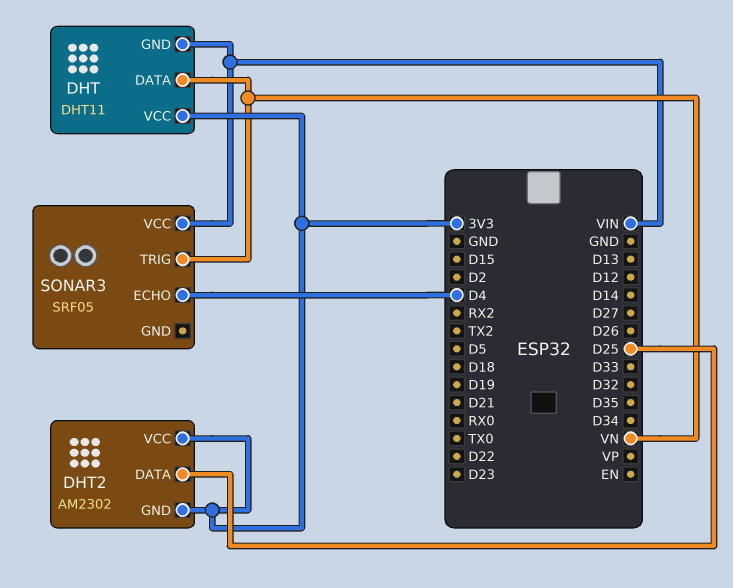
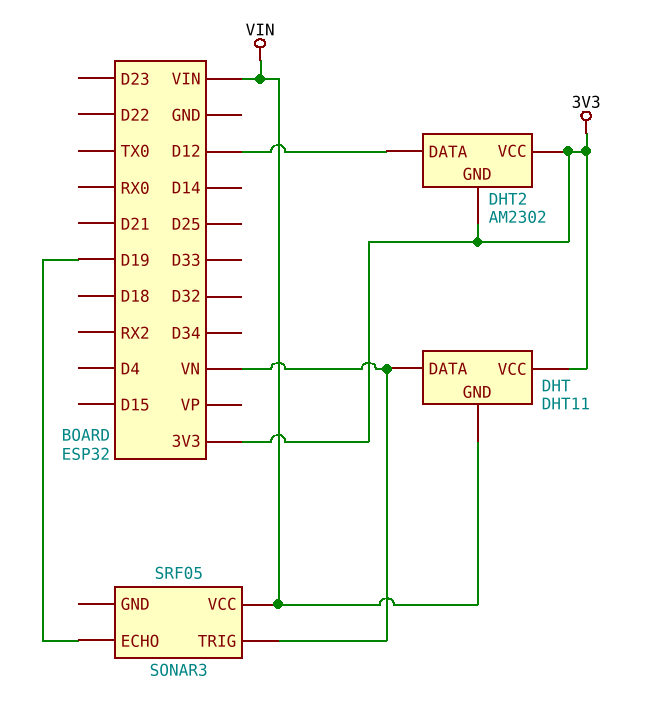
DHT2 pin DATA: D25 -> D12
SONAR3 pin ECHO: D4 -> D19

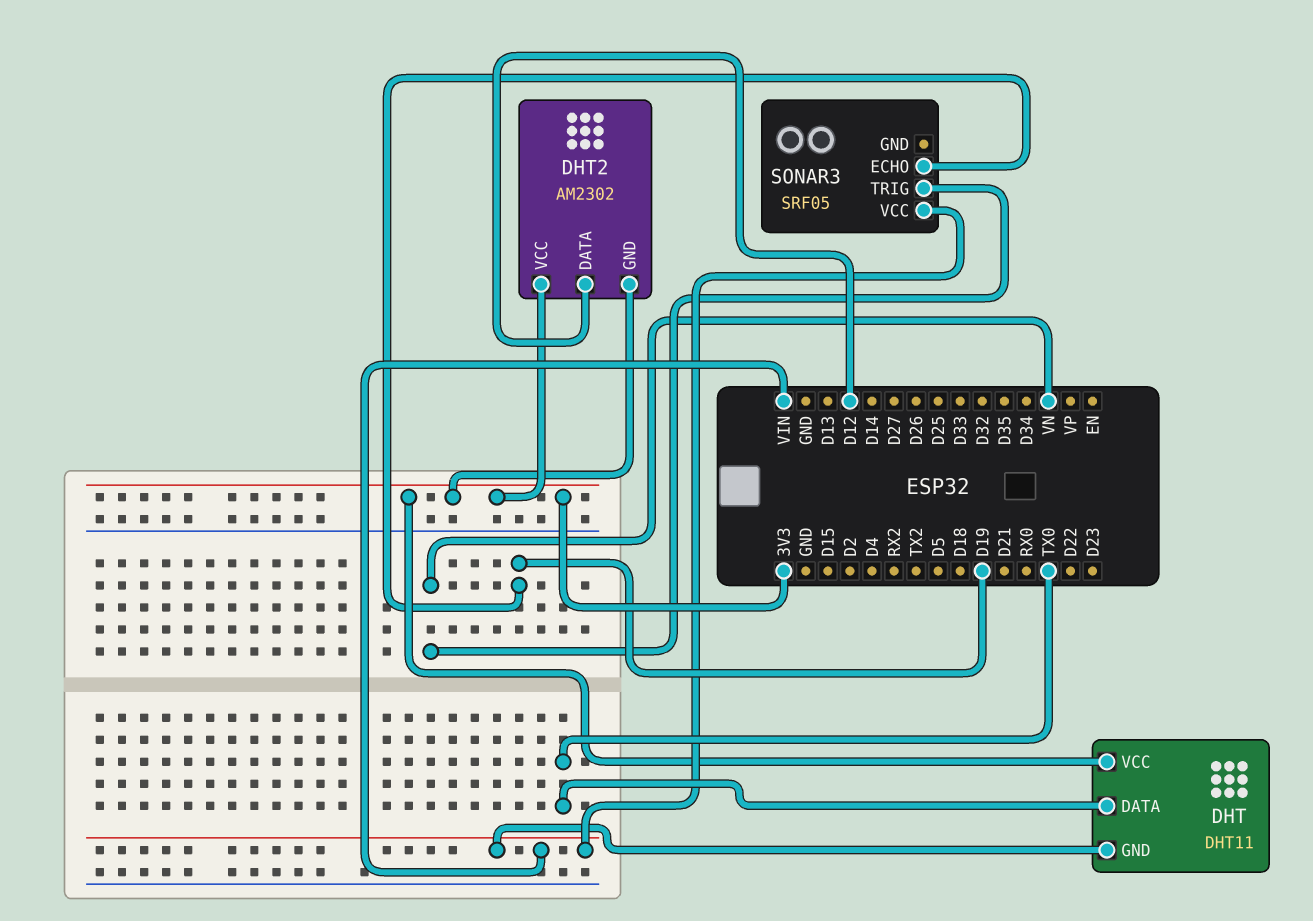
DHT pin DATA: VN -> TX0

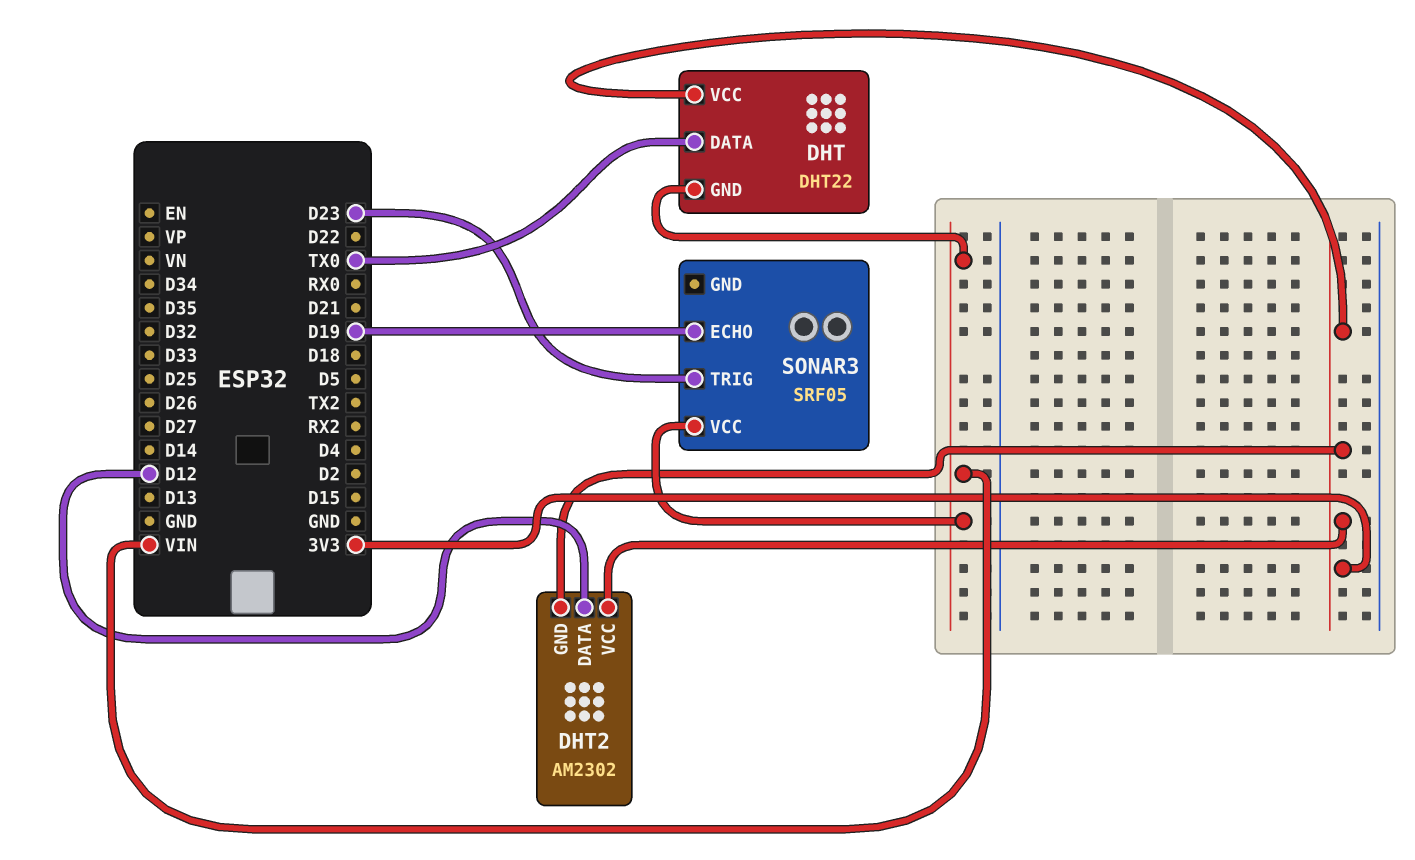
DHT: DHT11 -> DHT22
SONAR3 pin TRIG: VN -> D23

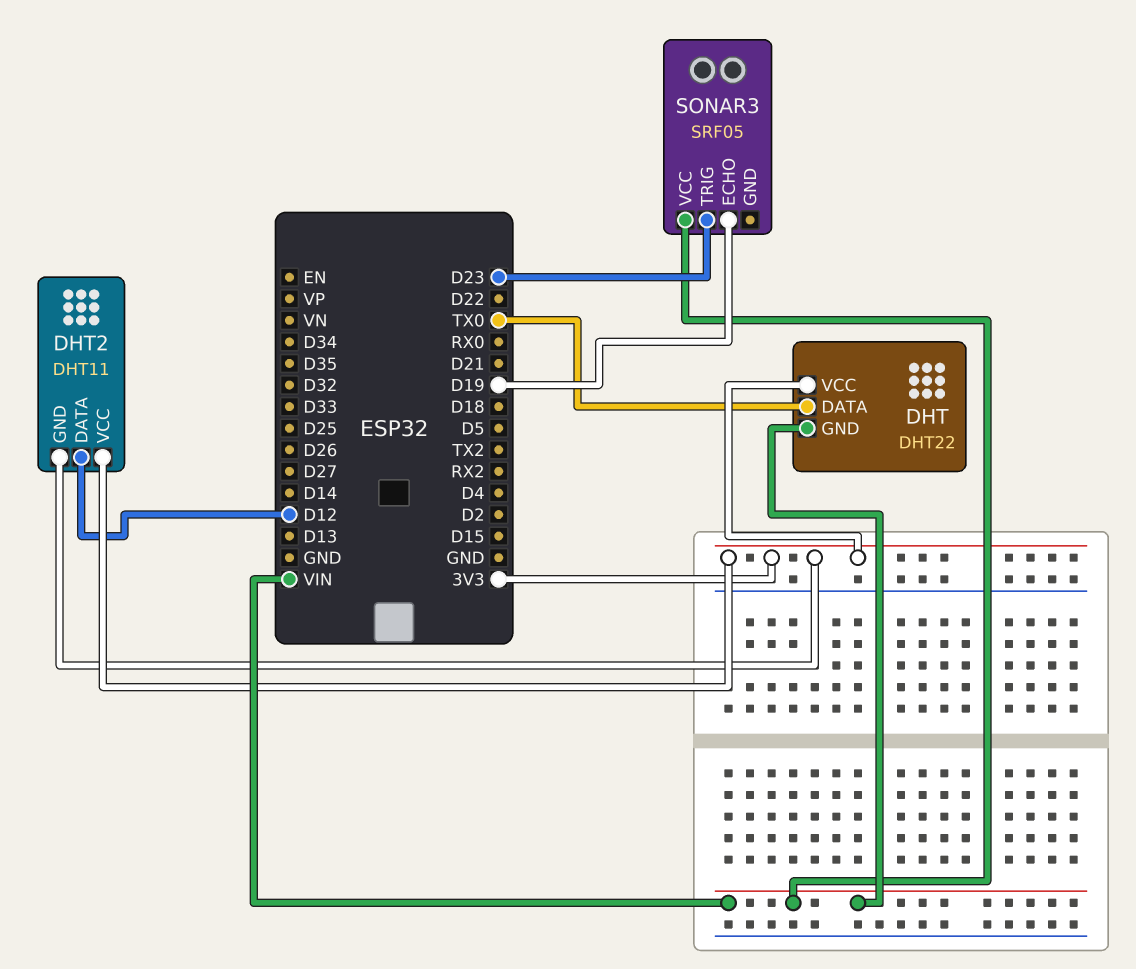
DHT2: AM2302 -> DHT11

